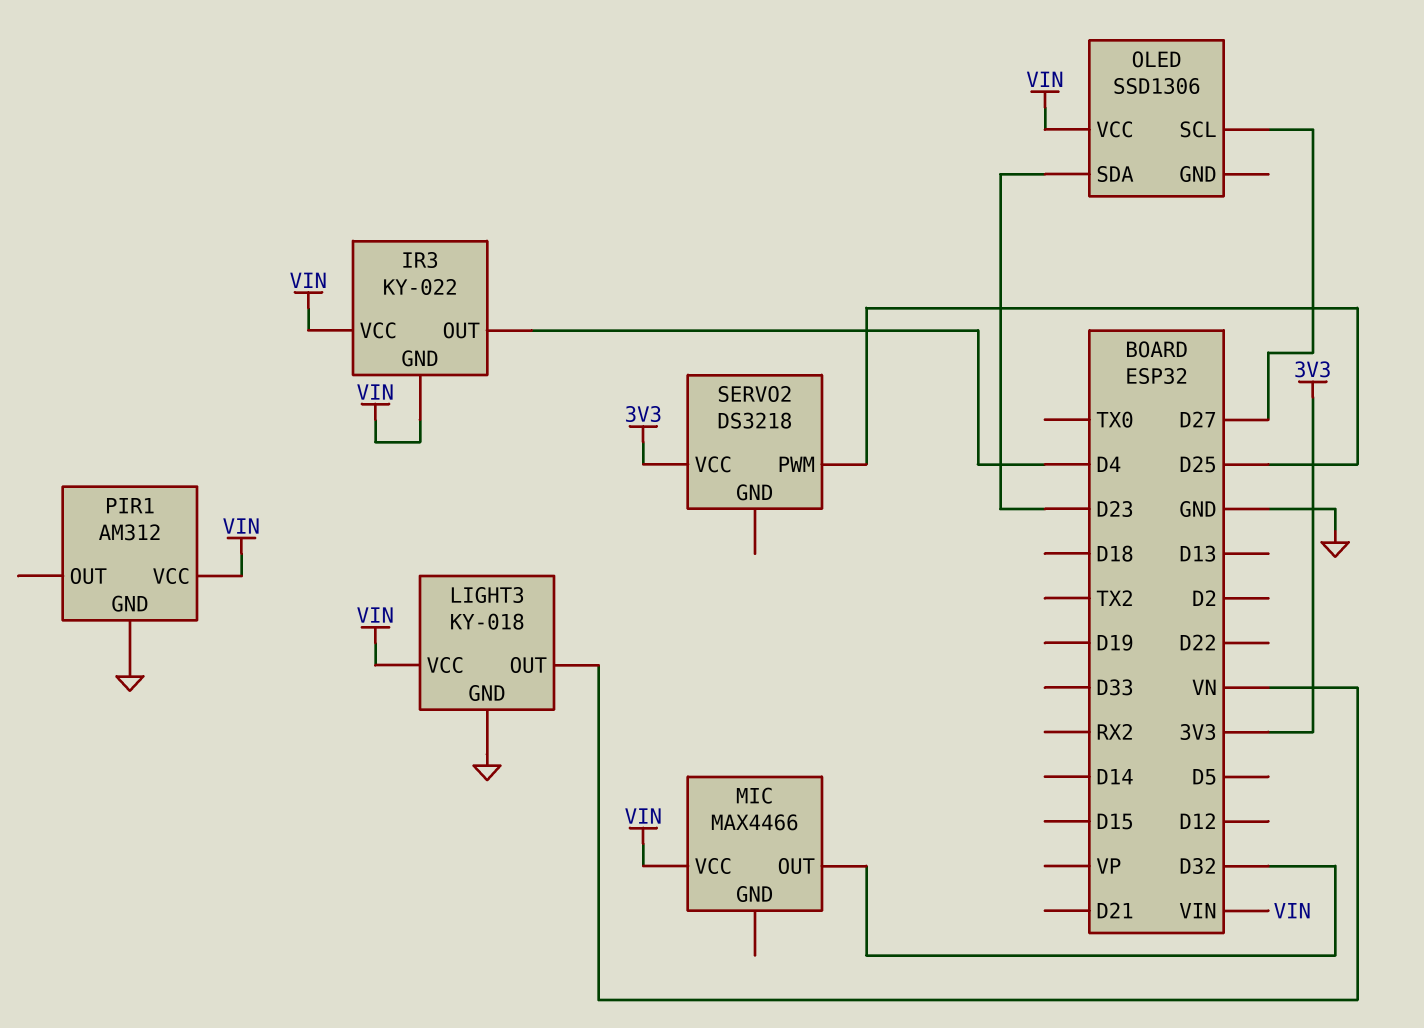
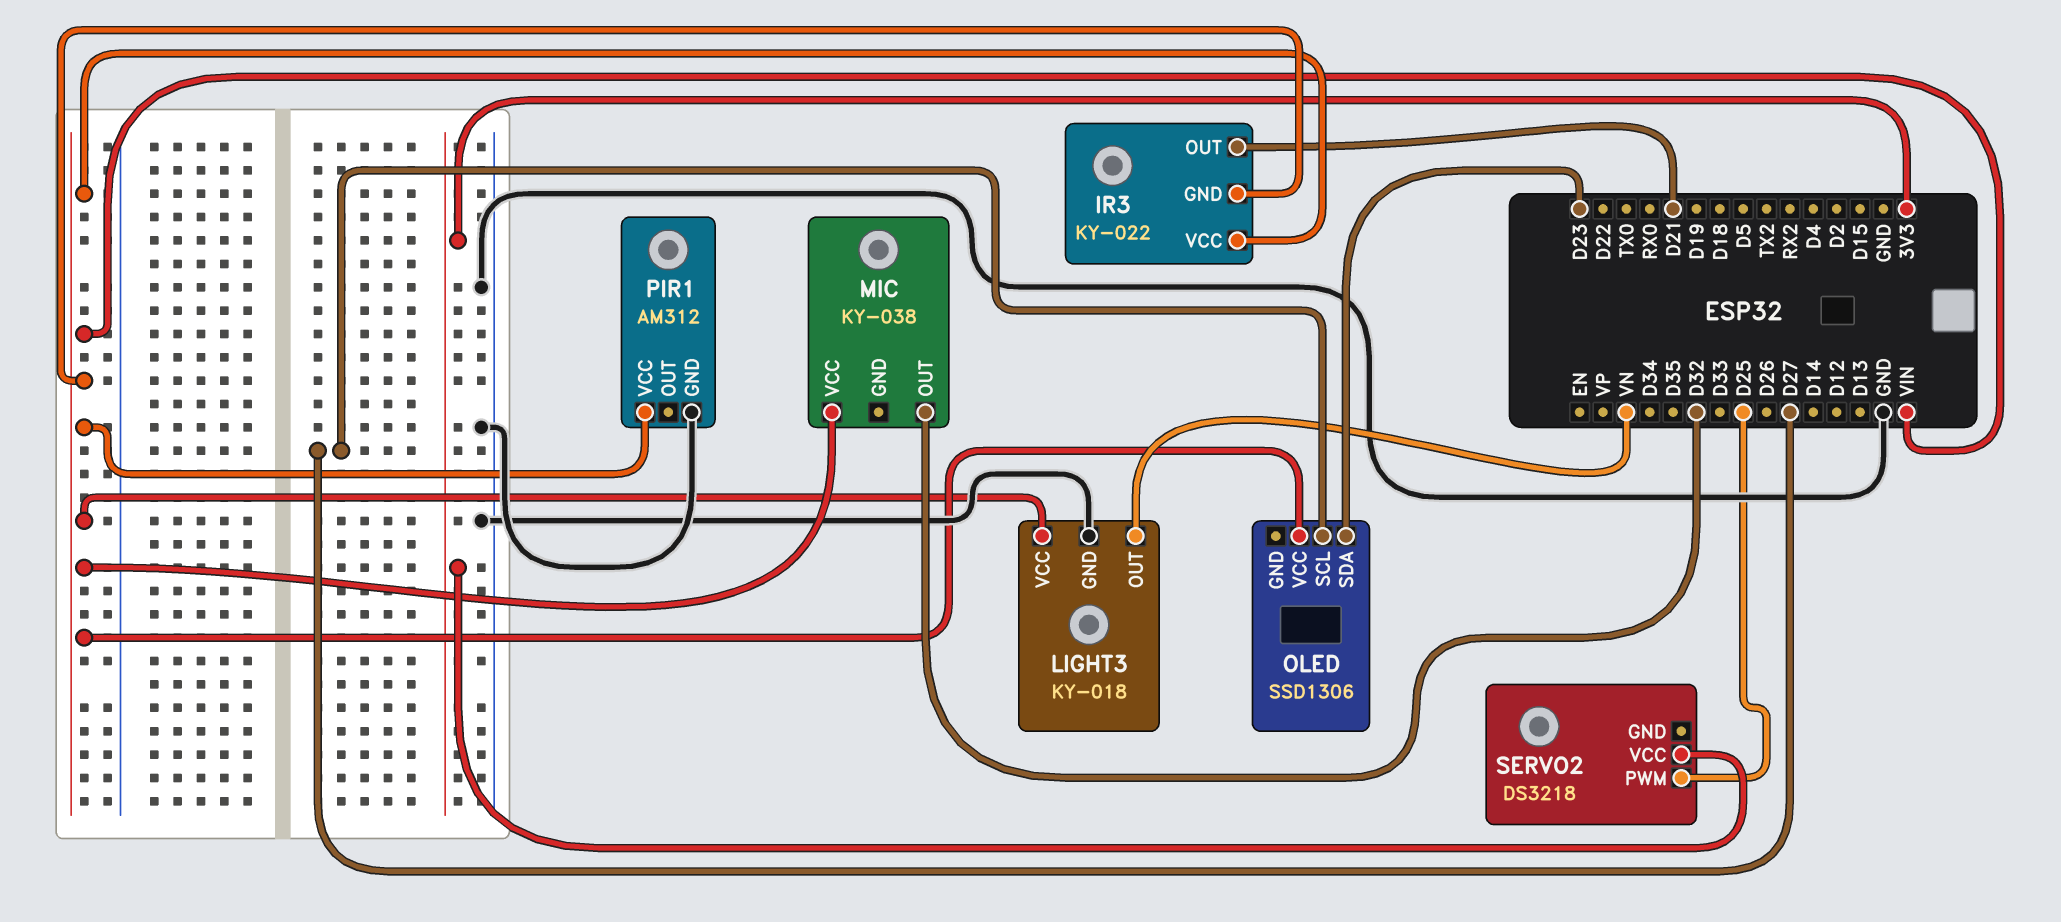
IR3 pin OUT: D4 -> D21
MIC: MAX4466 -> KY-038

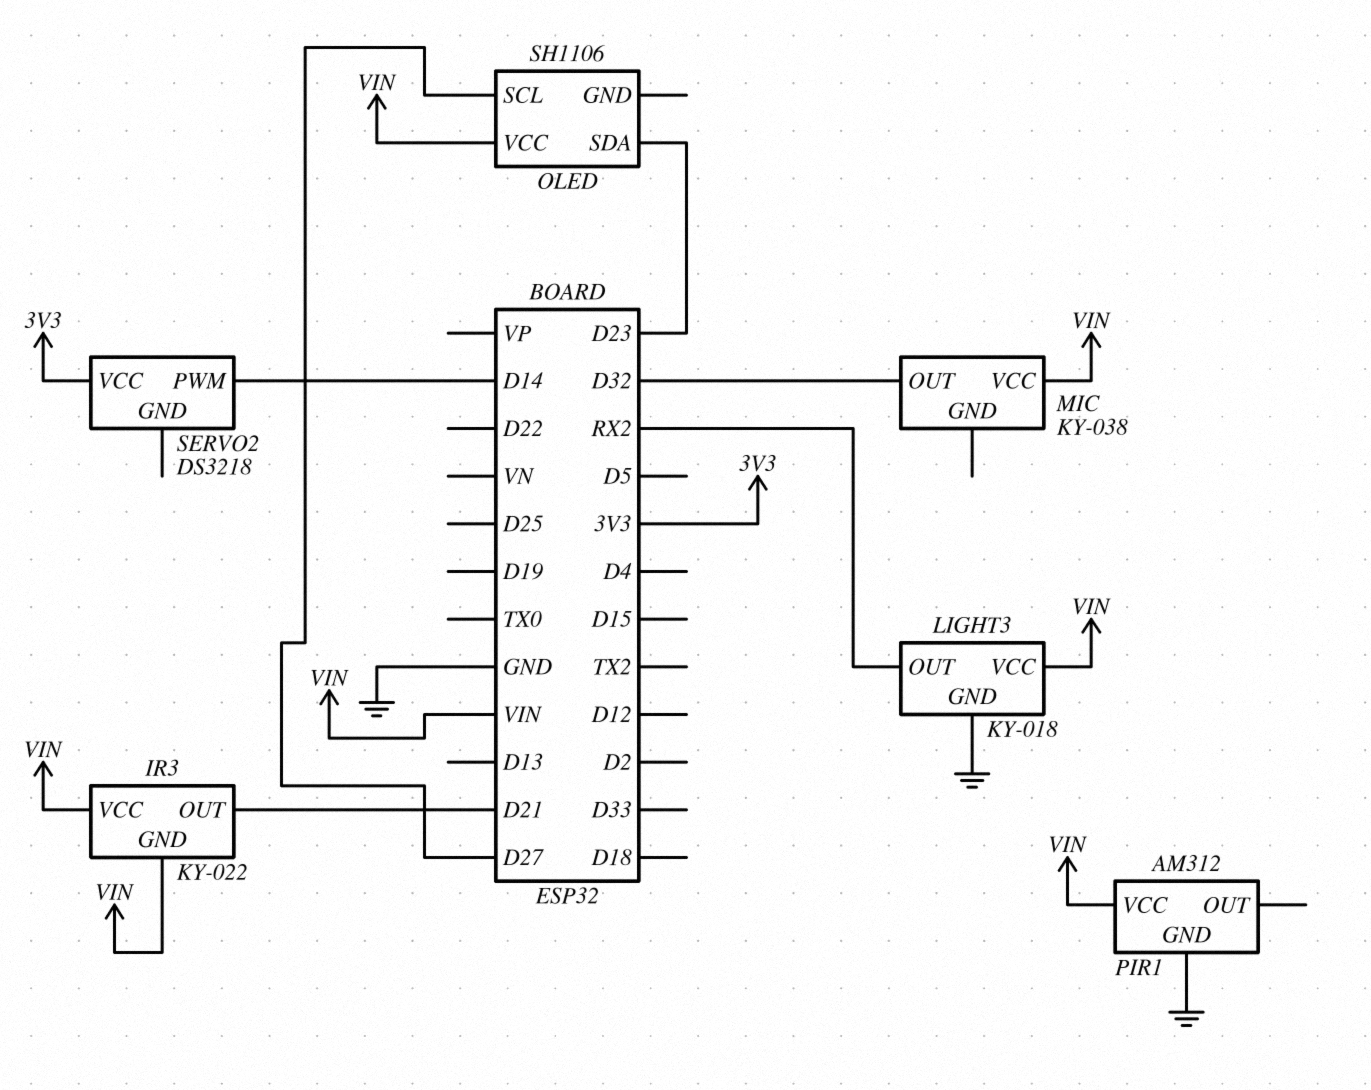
LIGHT3 pin OUT: VN -> RX2
OLED: SSD1306 -> SH1106
SERVO2 pin PWM: D25 -> D14

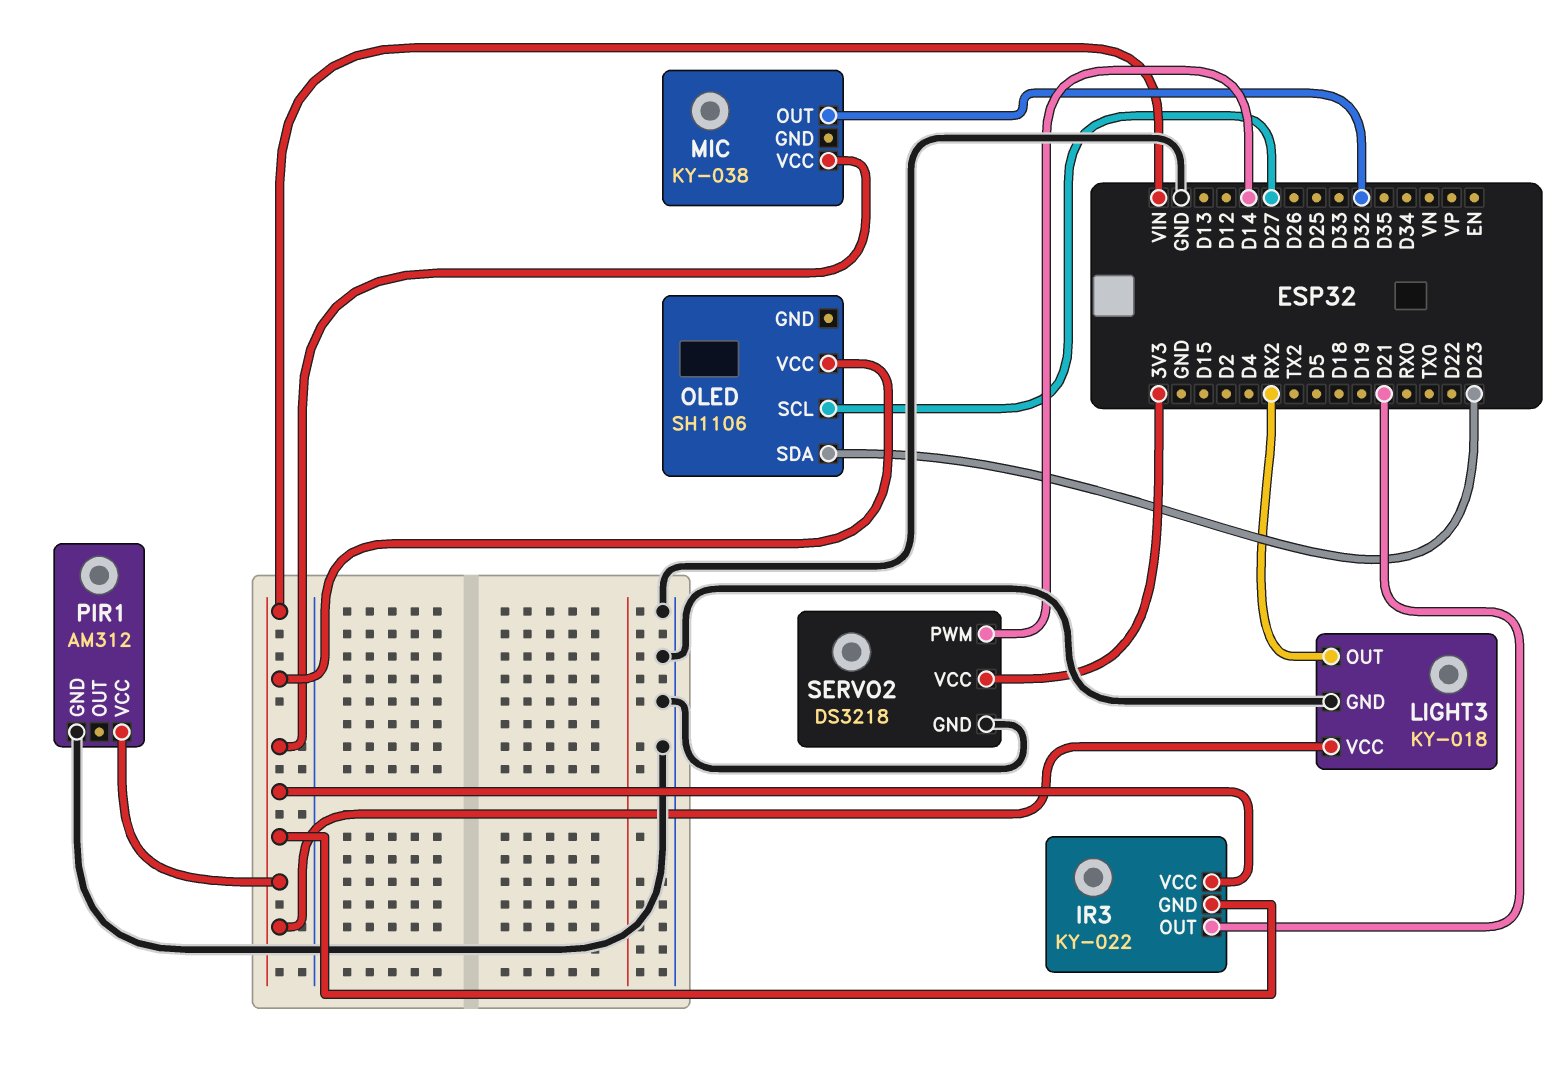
SERVO2 pin GND: none -> GND

